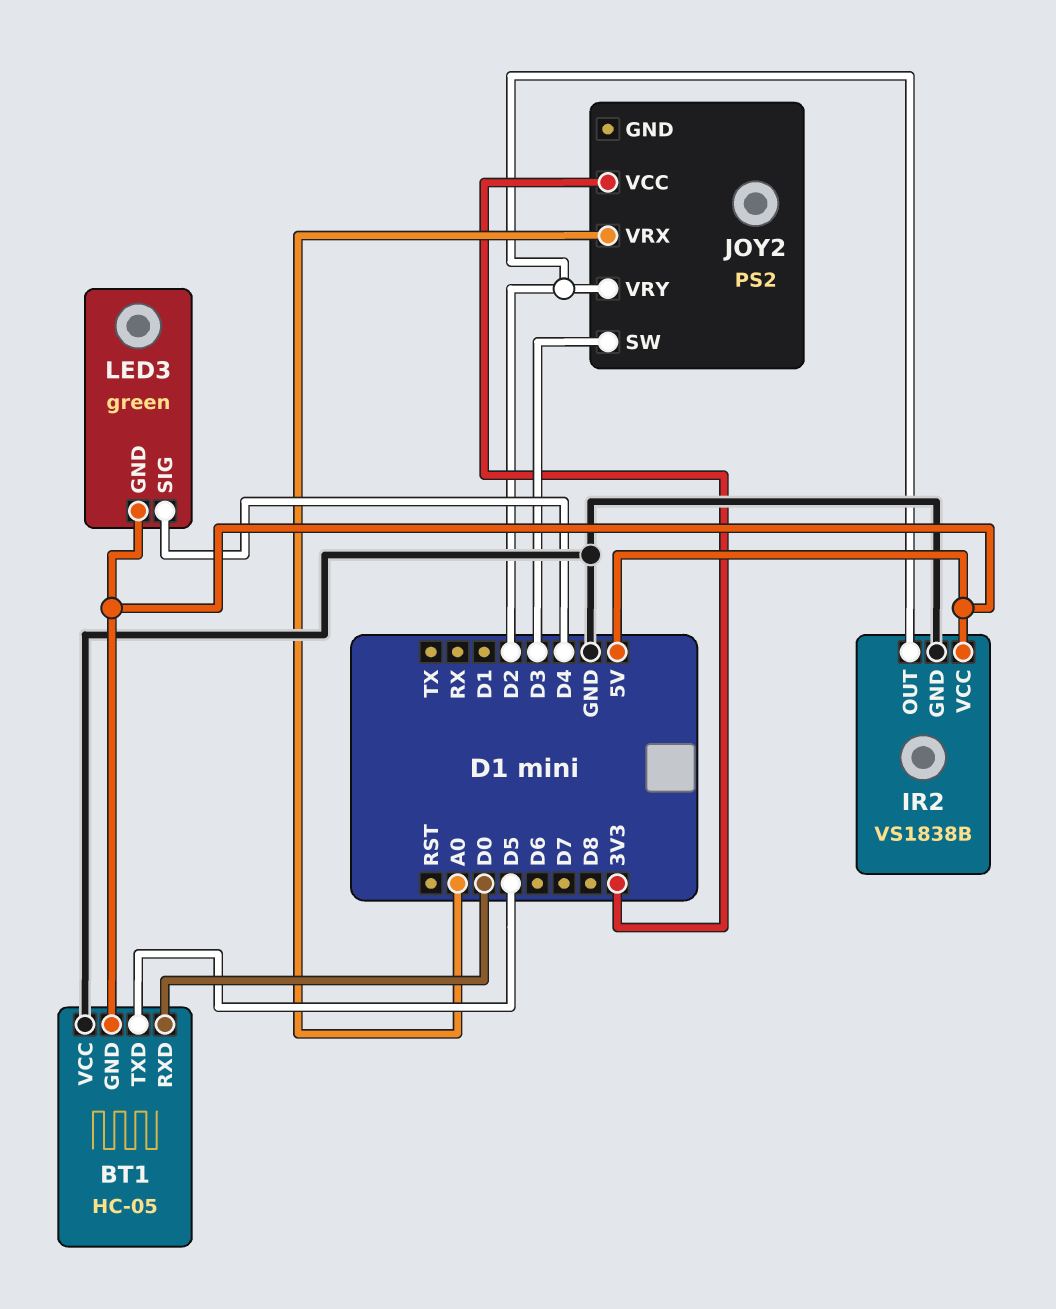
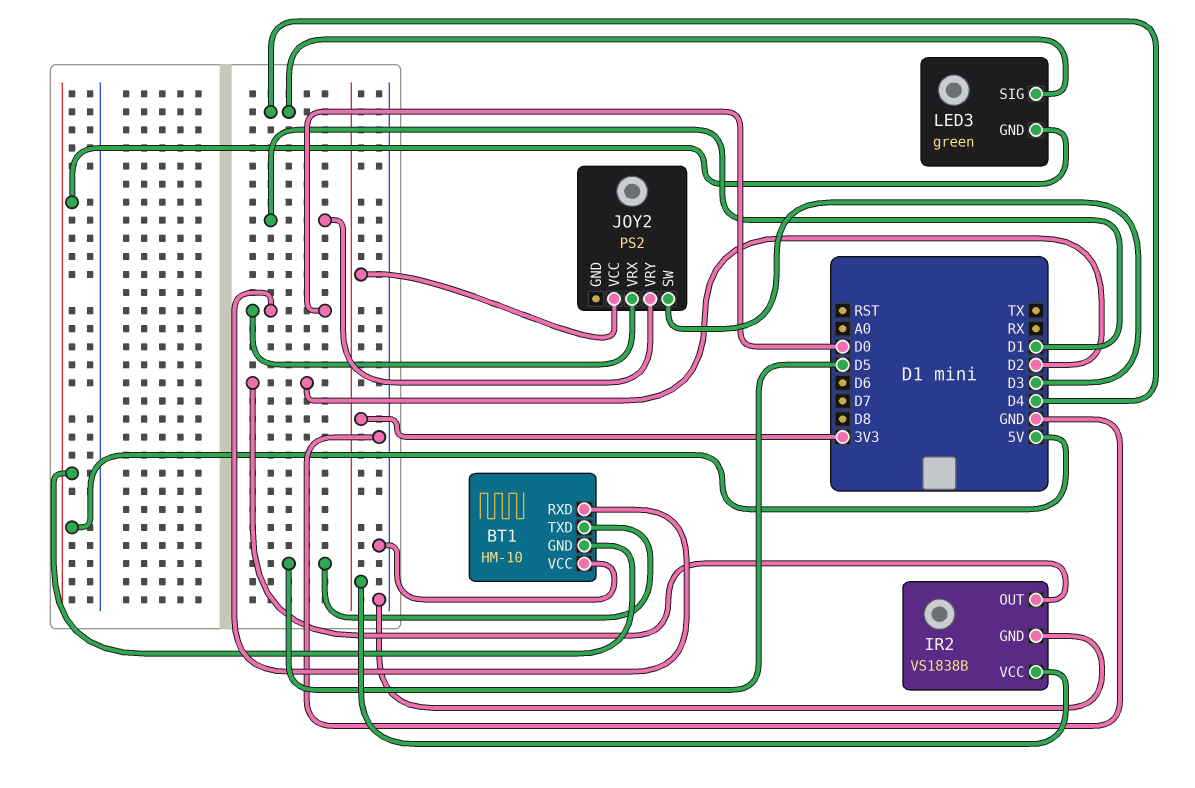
BT1: HC-05 -> HM-10
IR2 pin VCC: 5V -> 3V3
JOY2 pin VRX: A0 -> D0
JOY2 pin VRY: D2 -> D1

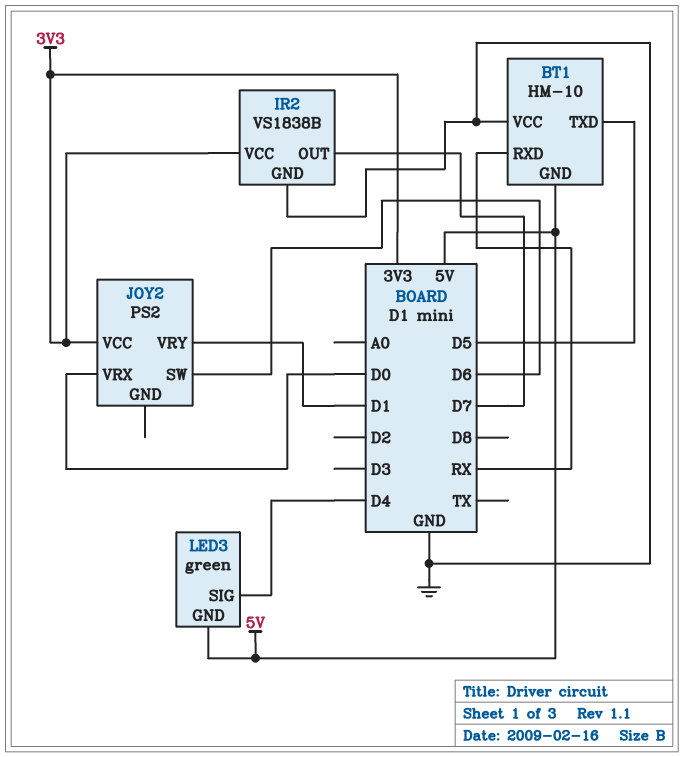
BT1 pin RXD: D0 -> RX
IR2 pin OUT: D2 -> D7
JOY2 pin SW: D3 -> D6

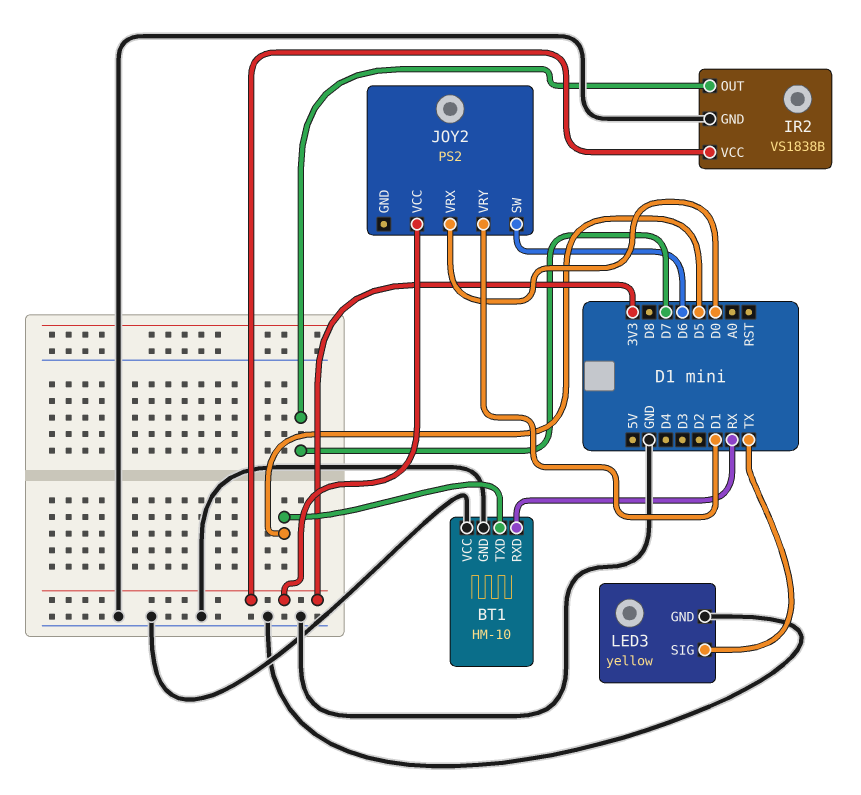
BT1 pin GND: 5V -> GND
LED3: green -> yellow
LED3 pin GND: 5V -> GND
LED3 pin SIG: D4 -> TX

